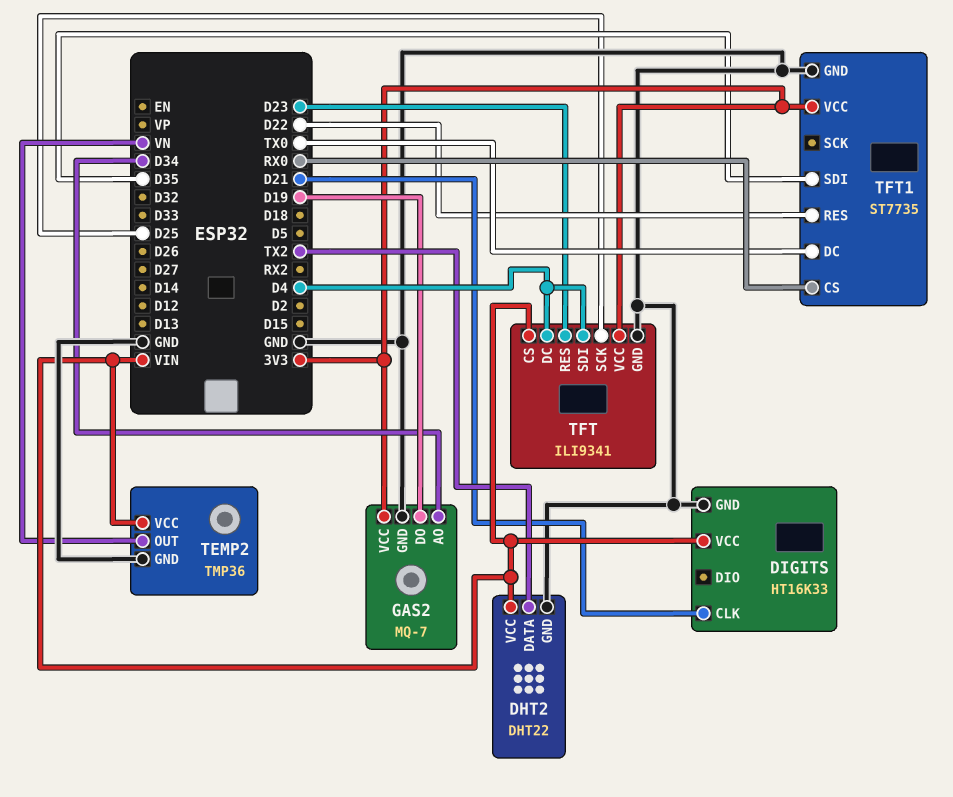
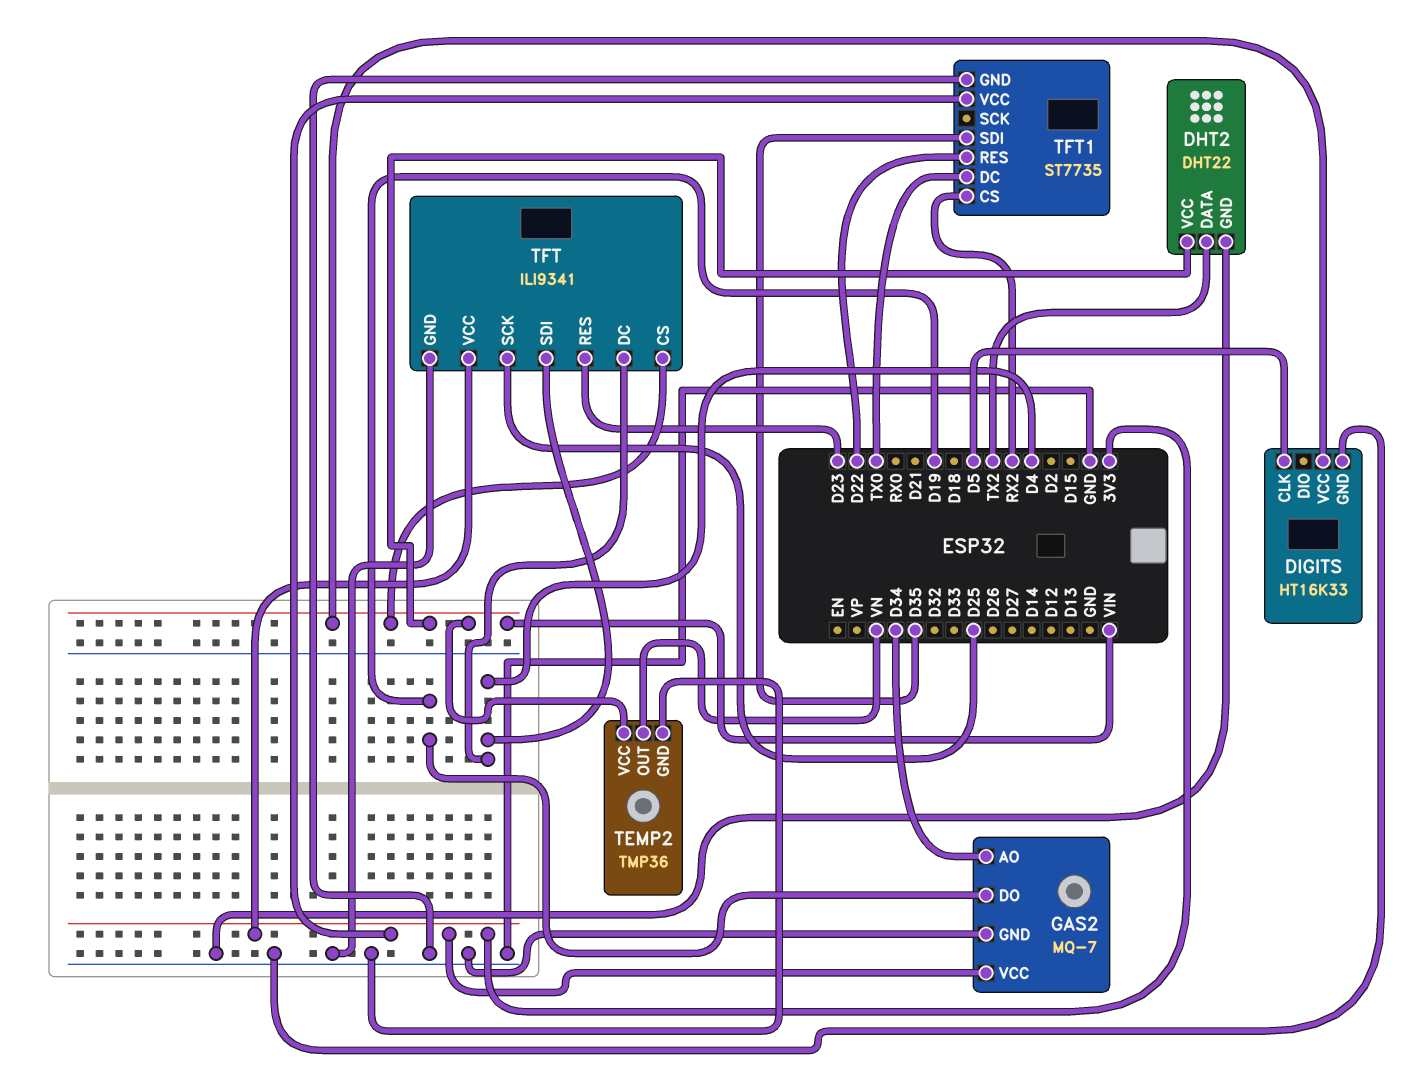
DIGITS pin CLK: D21 -> D5
TFT1 pin CS: RX0 -> RX2

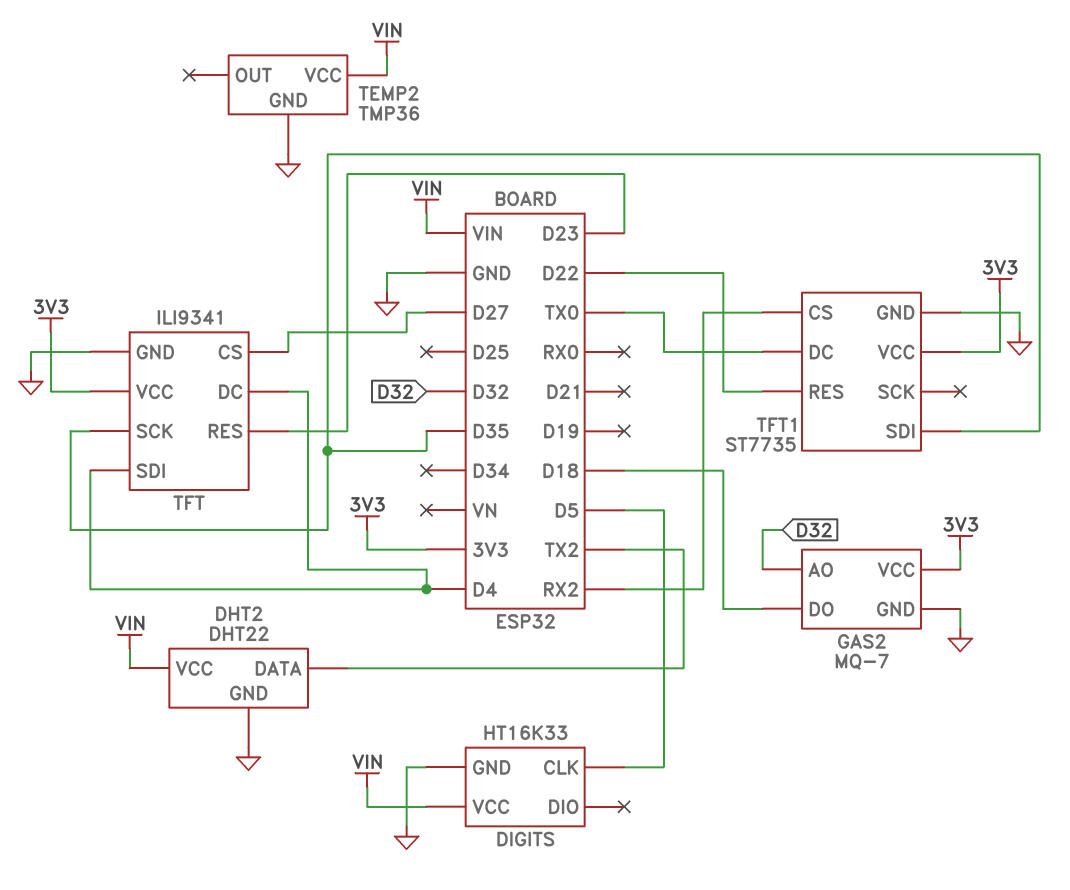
GAS2 pin AO: D34 -> D32
GAS2 pin DO: D19 -> D18
TEMP2 pin OUT: VN -> none
TFT pin CS: VIN -> D27
TFT pin SCK: D25 -> D35

